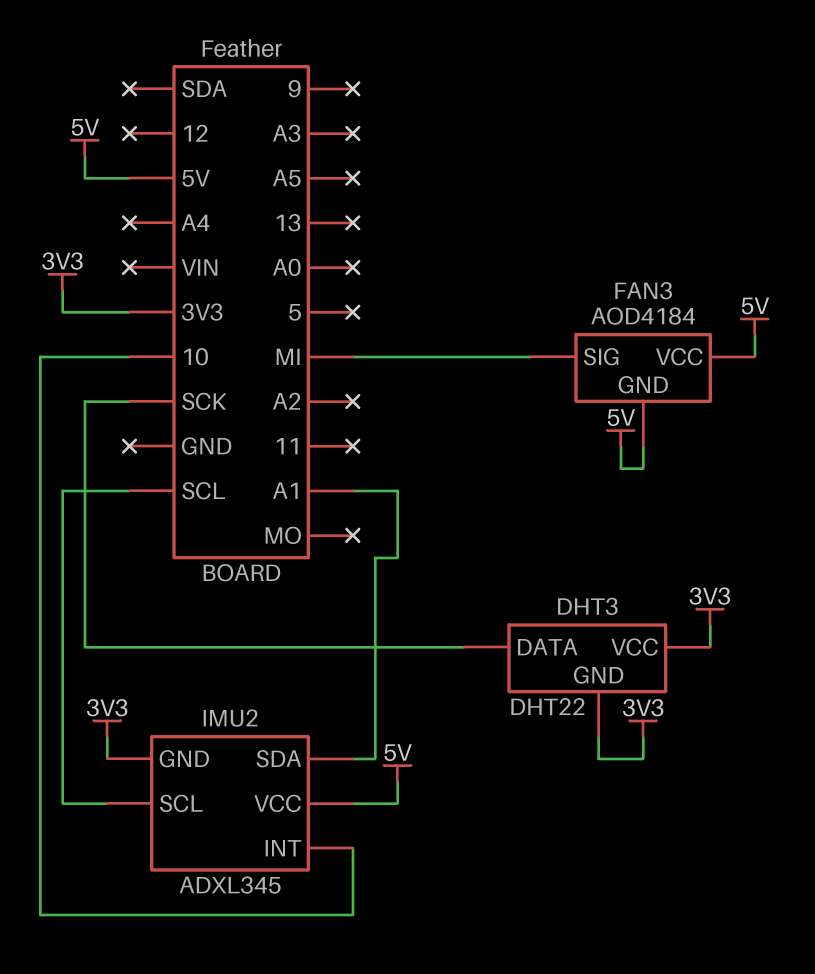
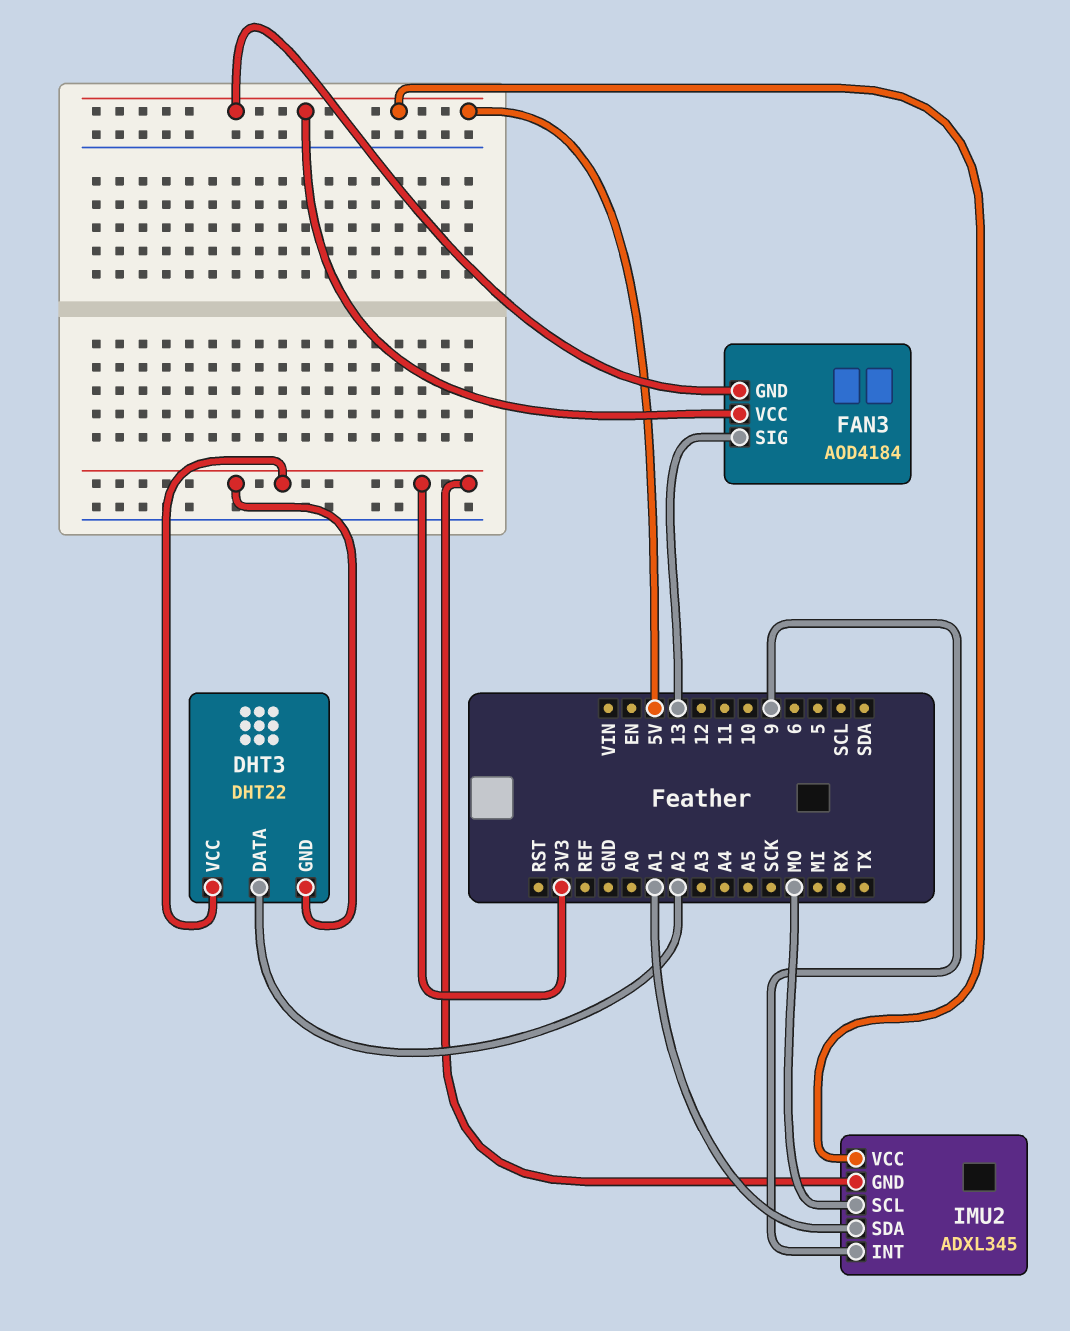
DHT3 pin DATA: SCK -> A2
FAN3 pin SIG: MI -> 13
IMU2 pin INT: 10 -> 9
IMU2 pin SCL: SCL -> MO

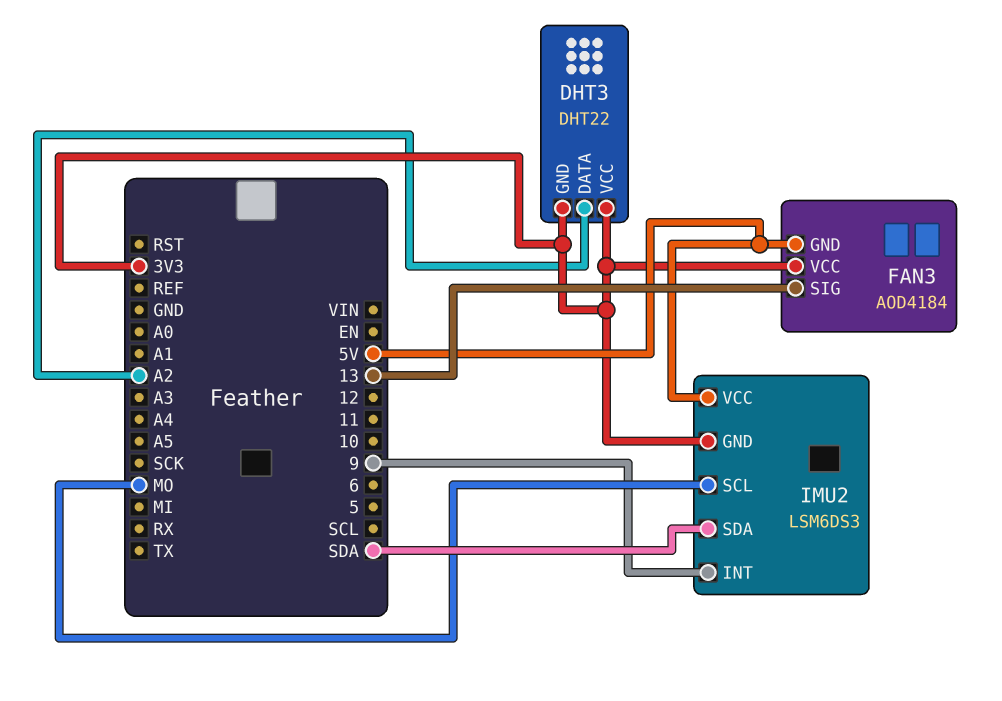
FAN3 pin VCC: 5V -> 3V3
IMU2: ADXL345 -> LSM6DS3
IMU2 pin SDA: A1 -> SDA

